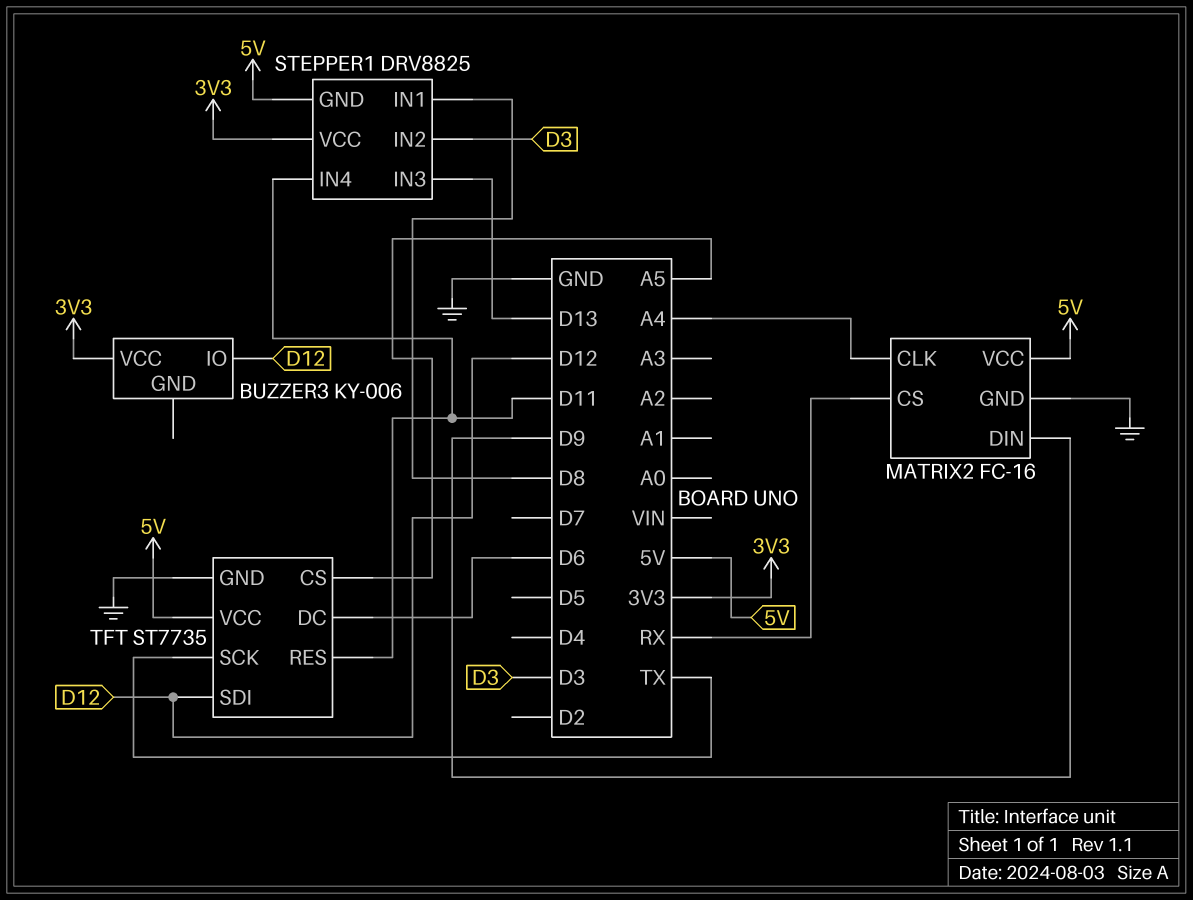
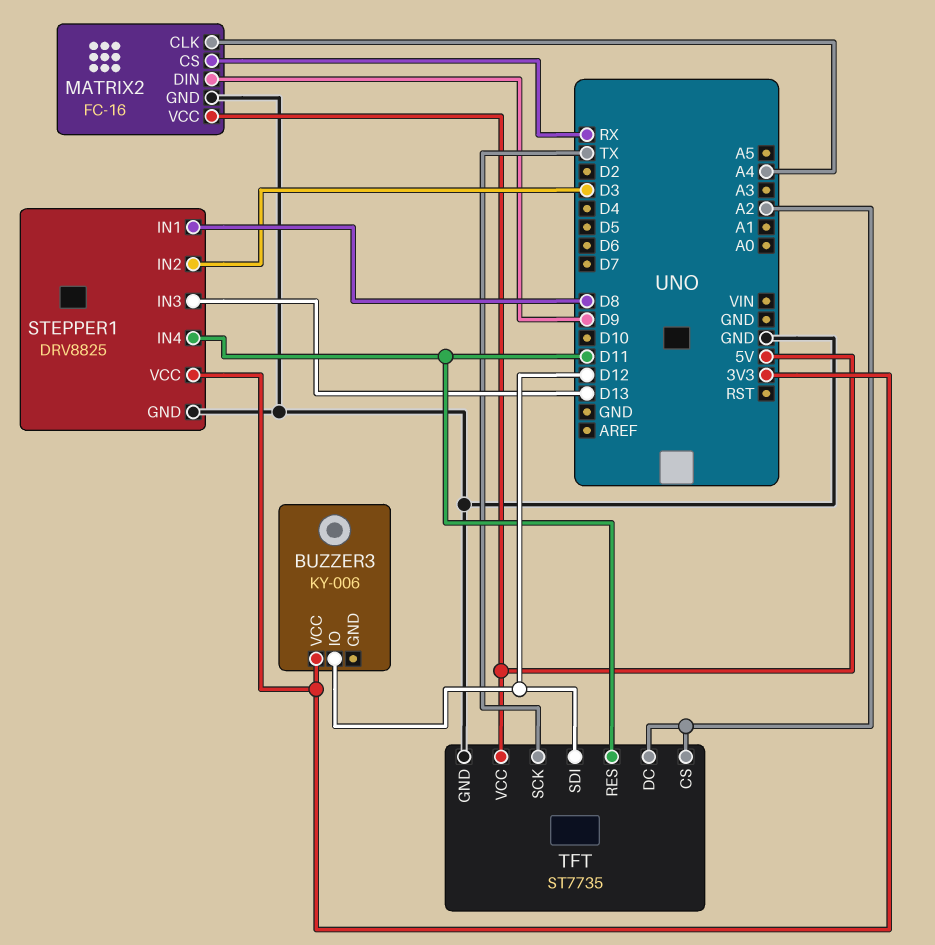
STEPPER1 pin GND: 5V -> GND
TFT pin CS: A5 -> A2
TFT pin DC: D6 -> A2

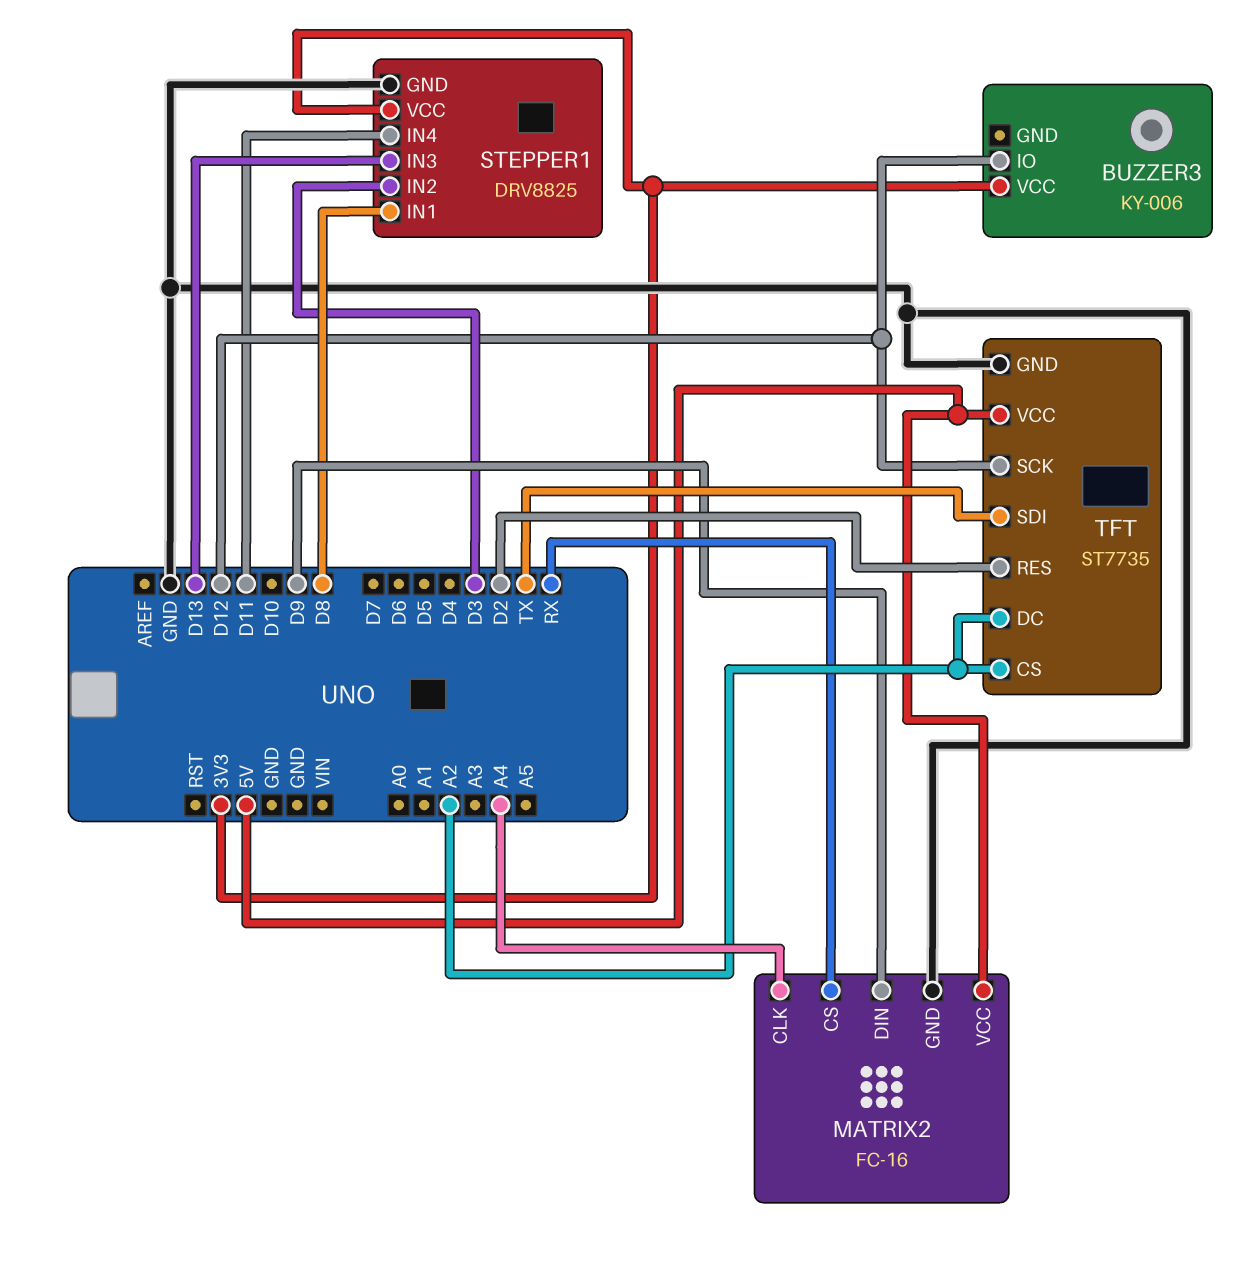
TFT pin RES: D11 -> D2
TFT pin SCK: TX -> D12
TFT pin SDI: D12 -> TX

